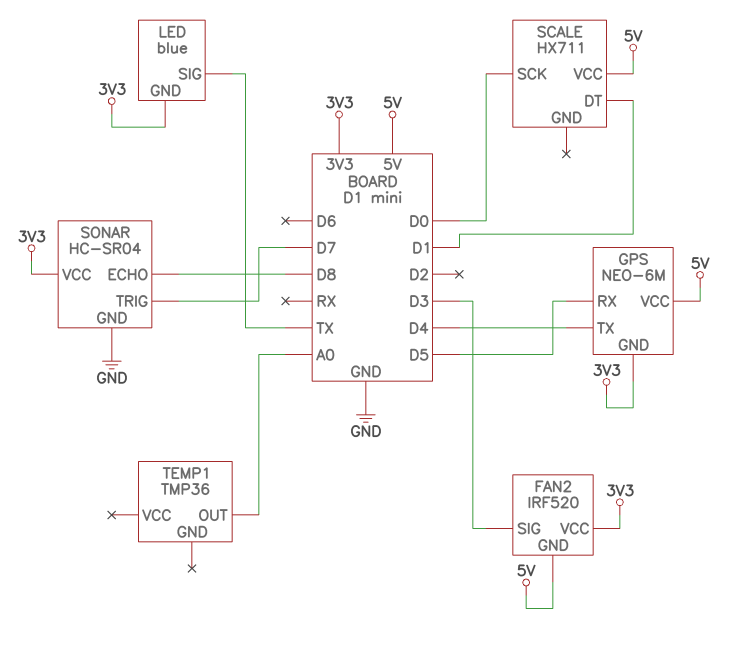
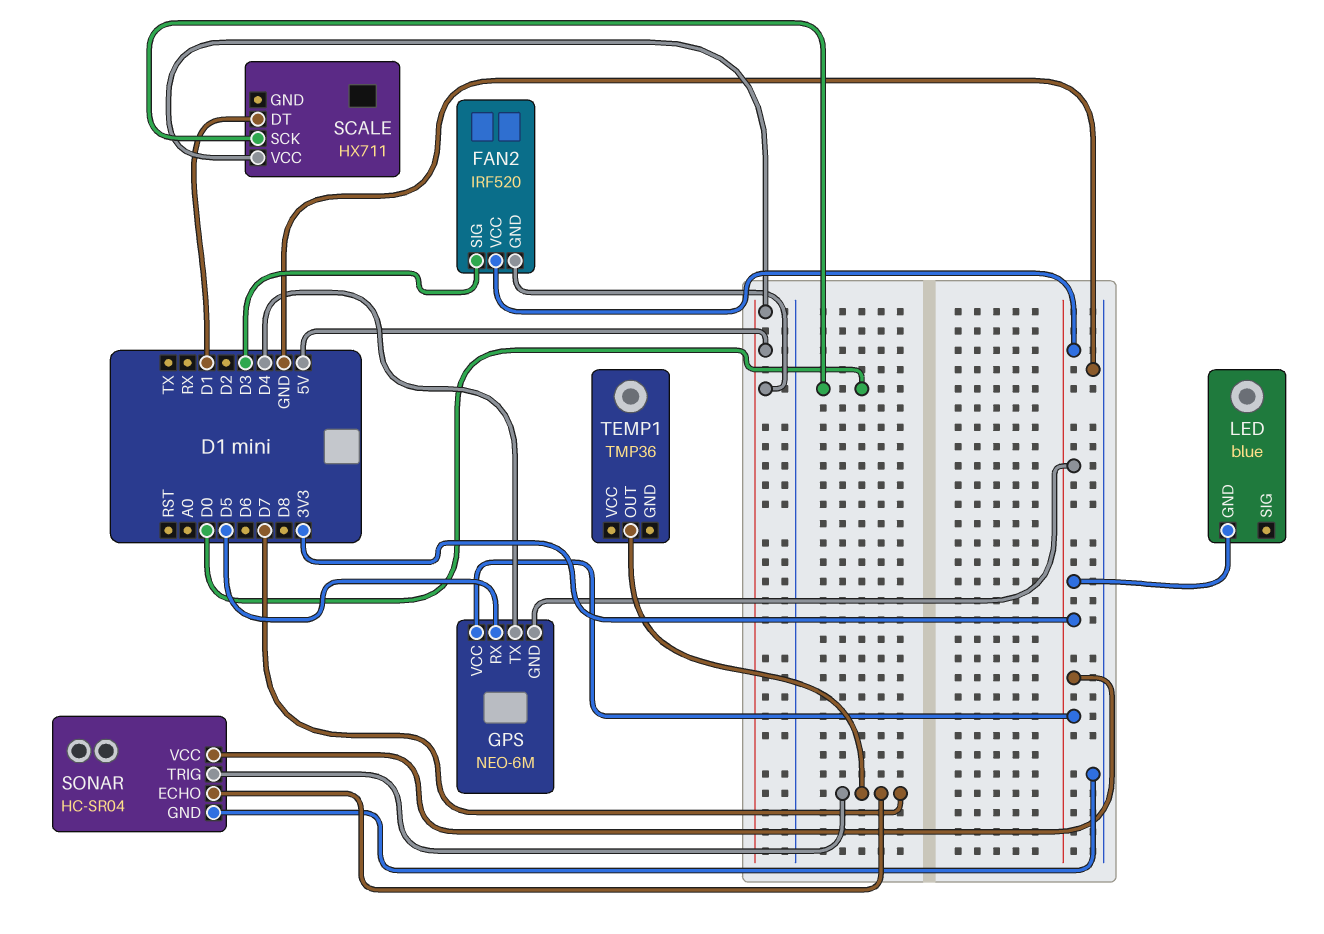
GPS pin VCC: 5V -> 3V3
LED pin SIG: TX -> none
SONAR pin ECHO: D8 -> D7
TEMP1 pin OUT: A0 -> D7

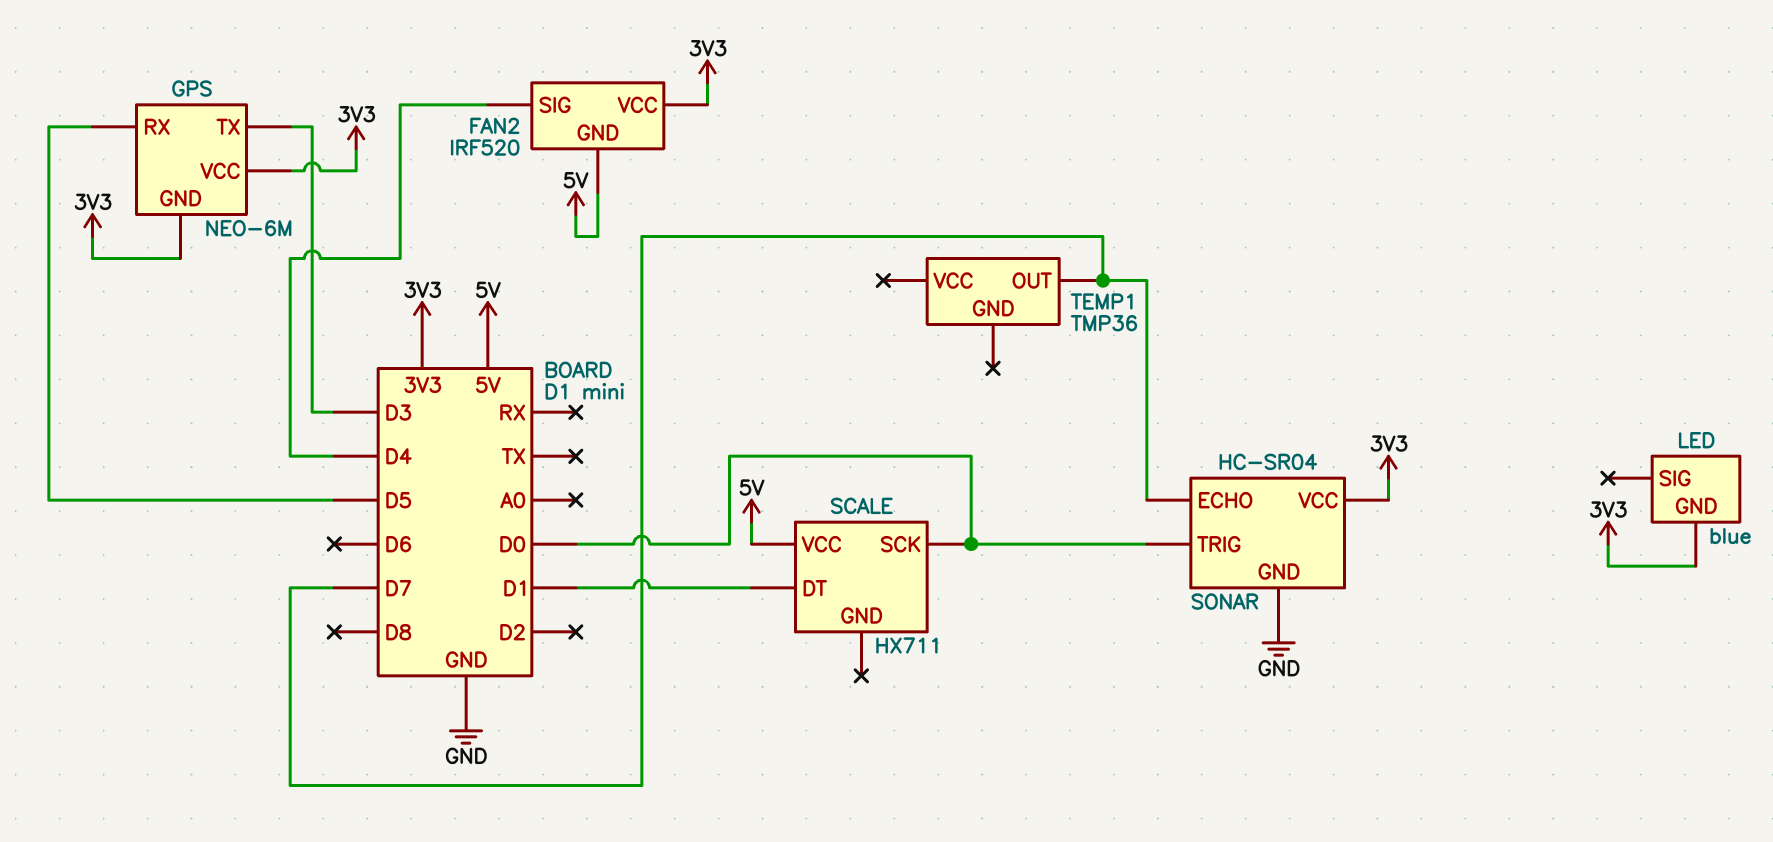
FAN2 pin SIG: D3 -> D4
GPS pin TX: D4 -> D3
SONAR pin TRIG: D7 -> D0

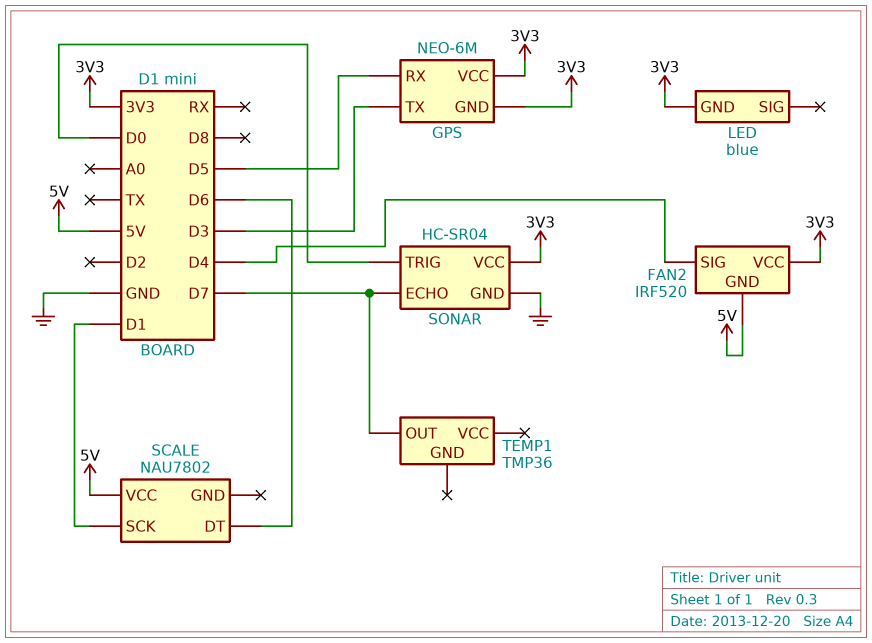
SCALE: HX711 -> NAU7802
SCALE pin DT: D1 -> D6
SCALE pin SCK: D0 -> D1

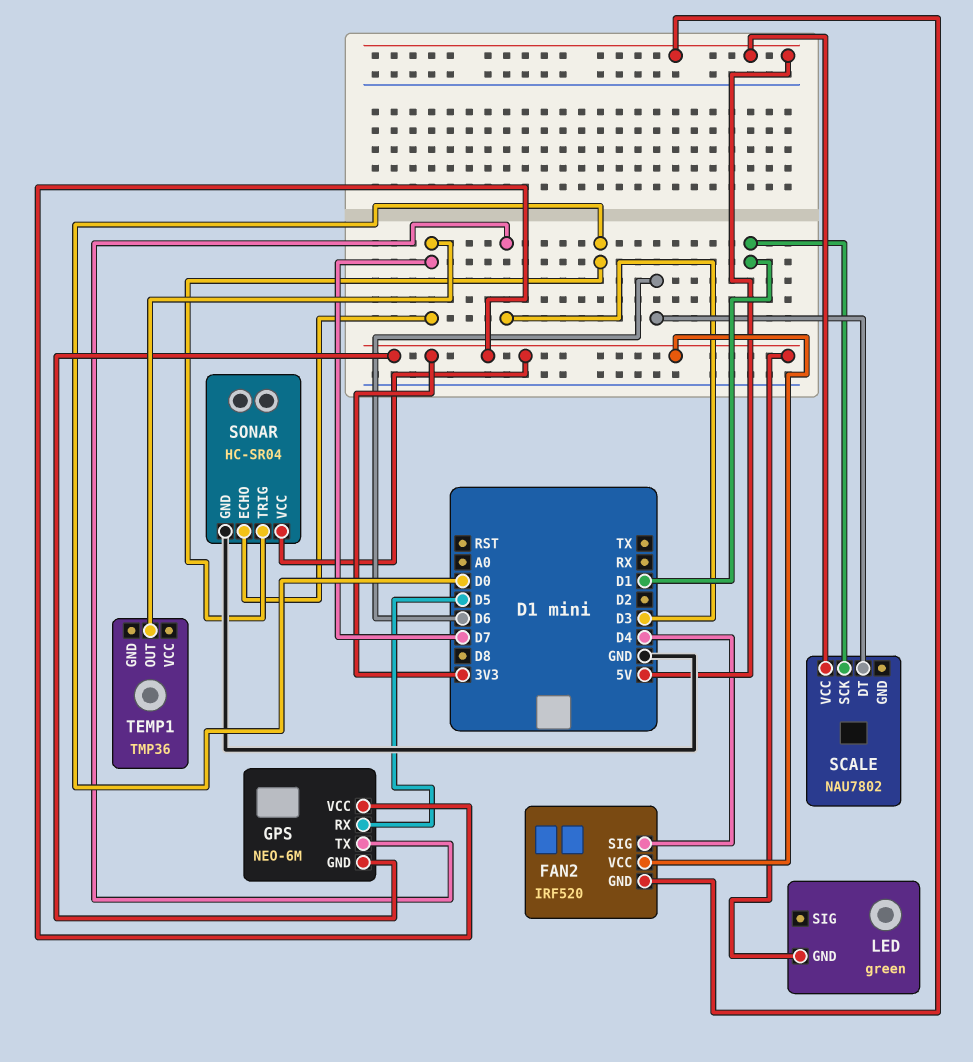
LED: blue -> green

